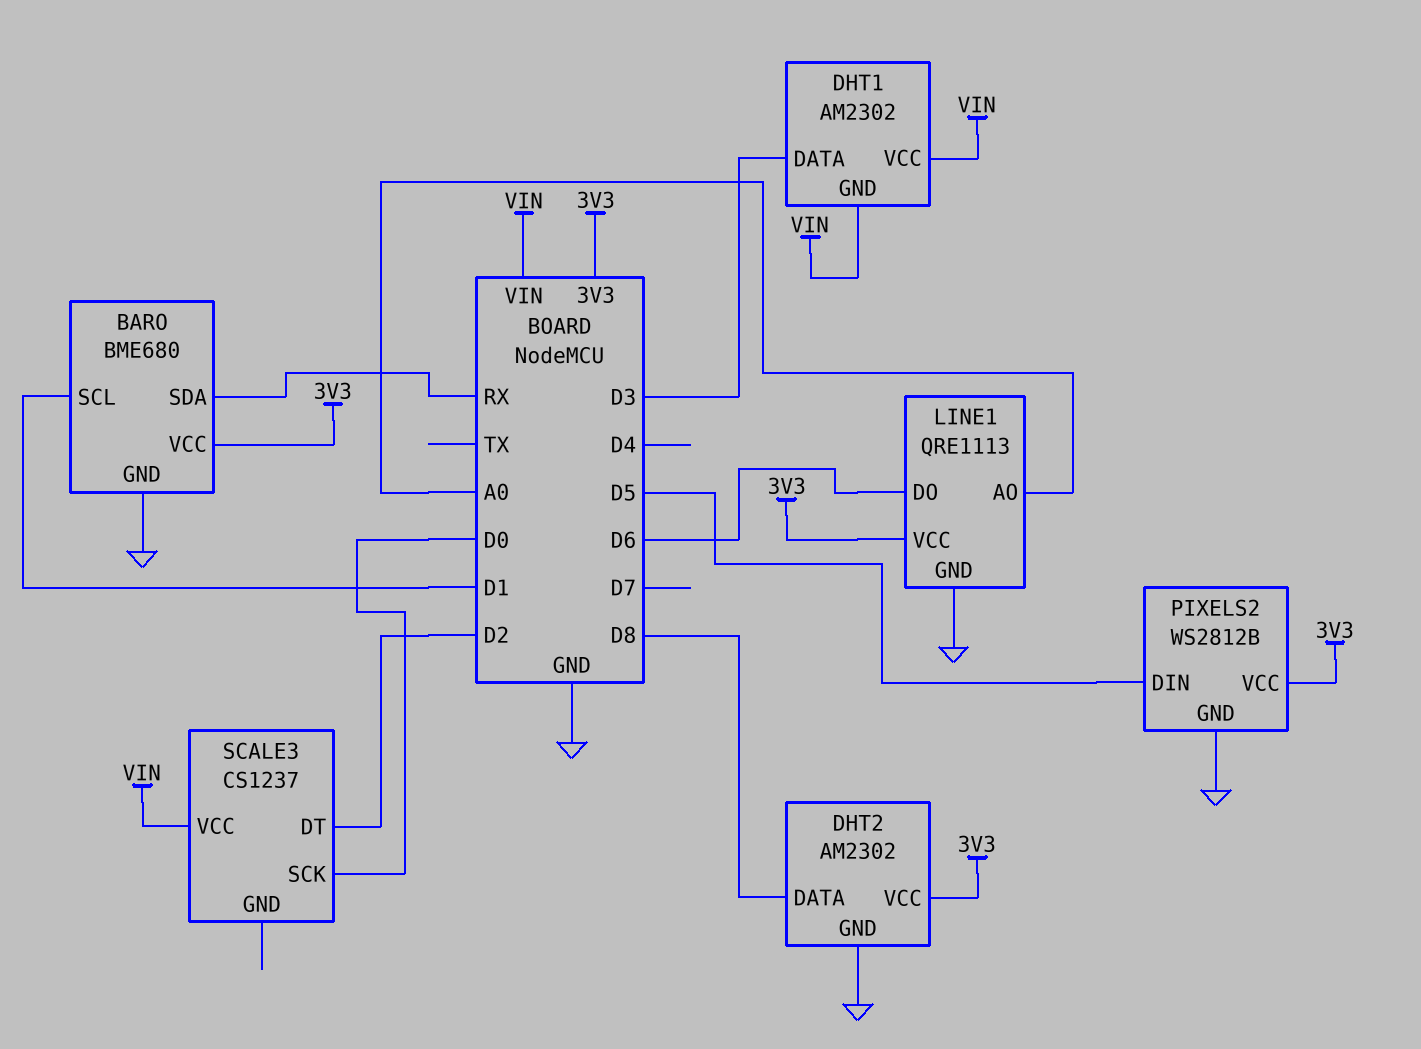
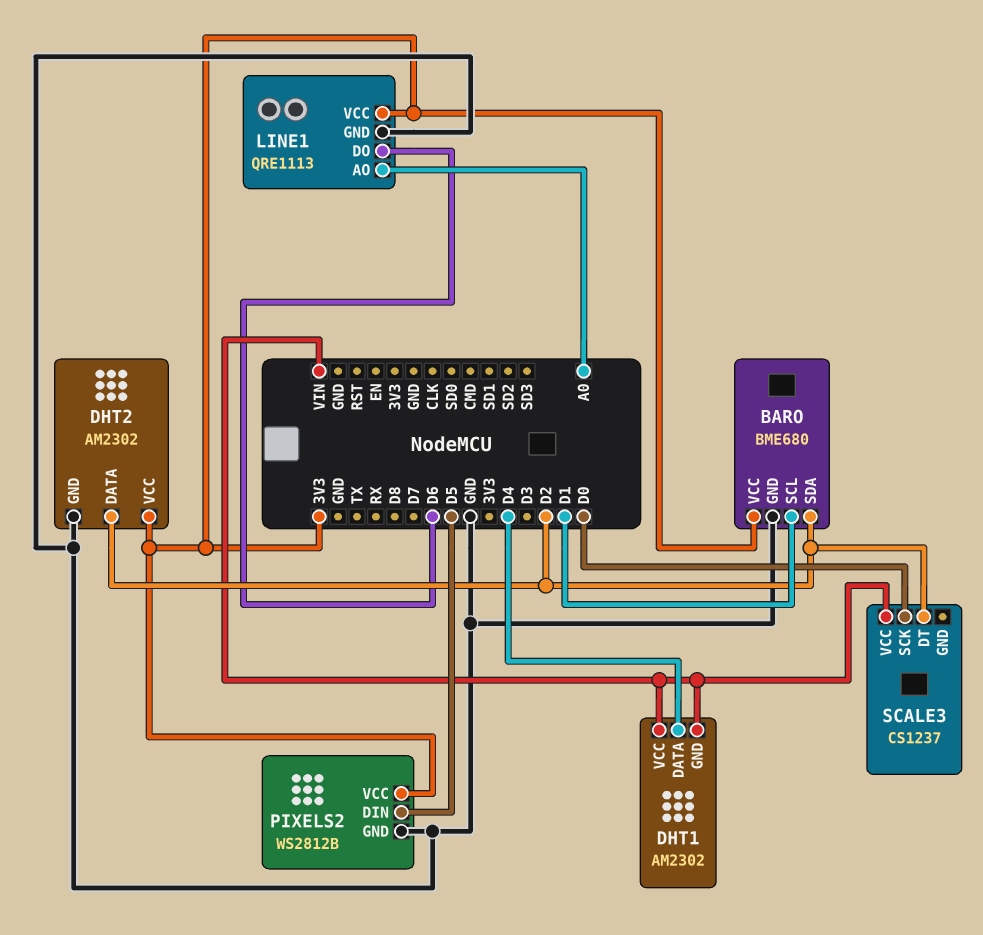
BARO pin SDA: RX -> D2
DHT1 pin DATA: D3 -> D4
DHT2 pin DATA: D8 -> D2

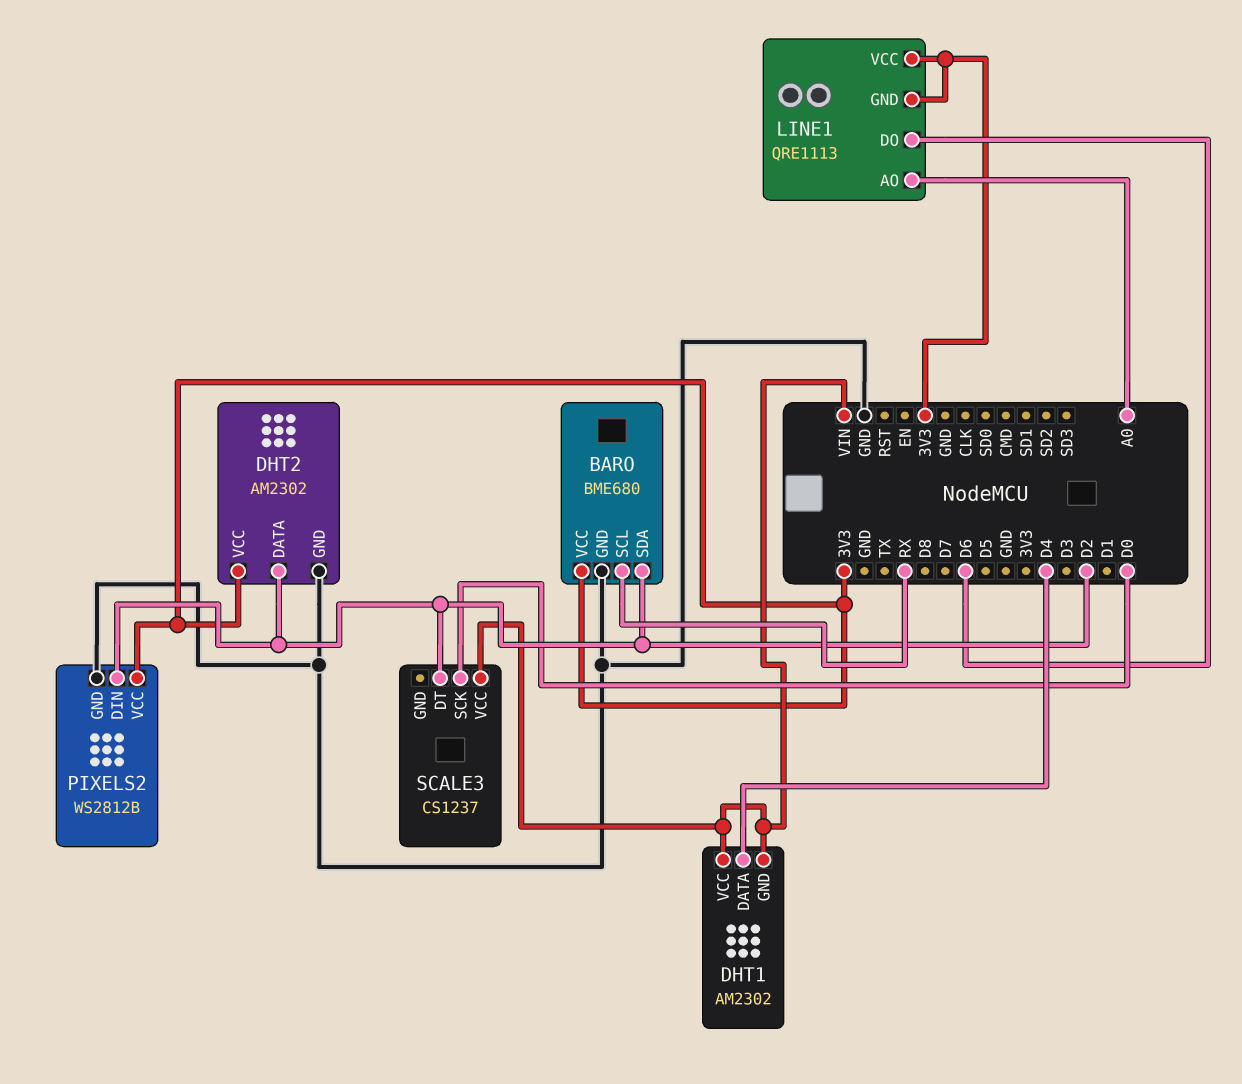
BARO pin SCL: D1 -> RX
LINE1 pin GND: GND -> 3V3
PIXELS2 pin DIN: D5 -> D2

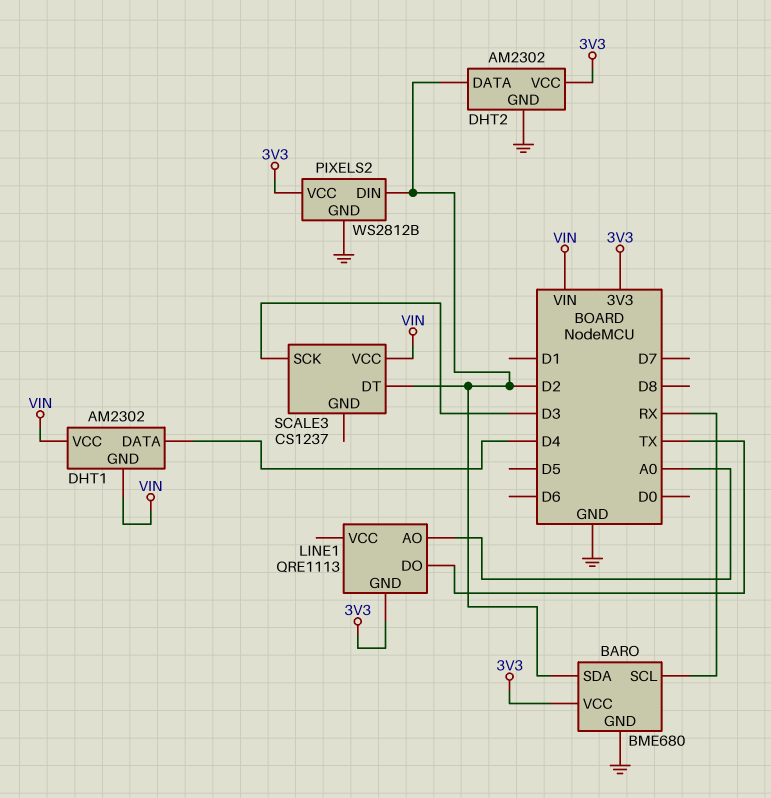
LINE1 pin DO: D6 -> TX
LINE1 pin VCC: 3V3 -> none
SCALE3 pin SCK: D0 -> D3

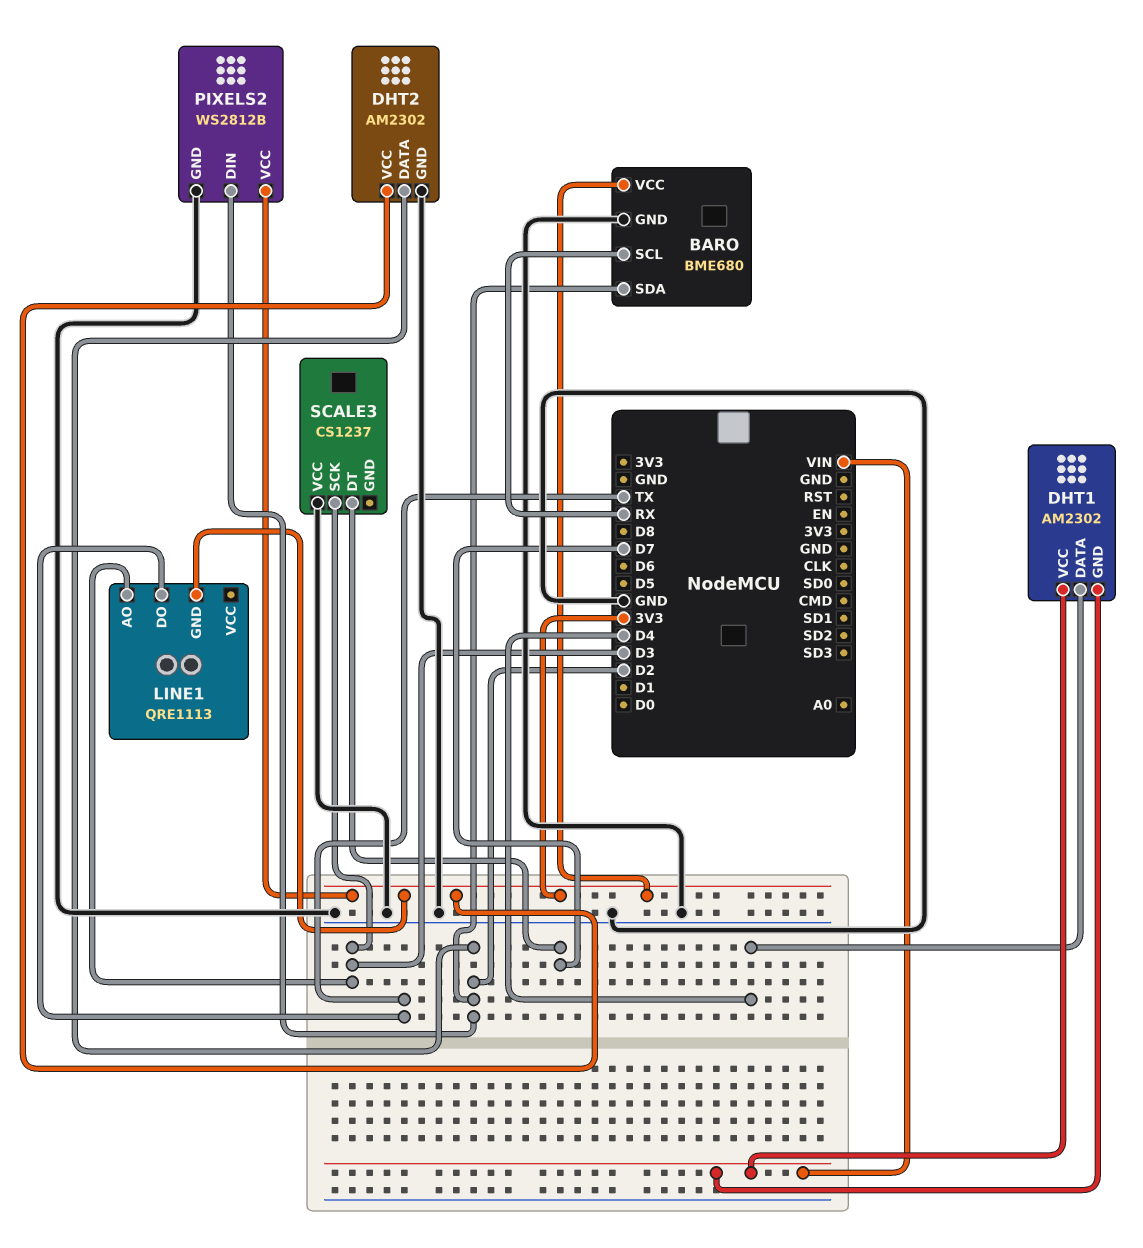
LINE1 pin AO: A0 -> D3
SCALE3 pin DT: D2 -> D7
SCALE3 pin VCC: VIN -> GND

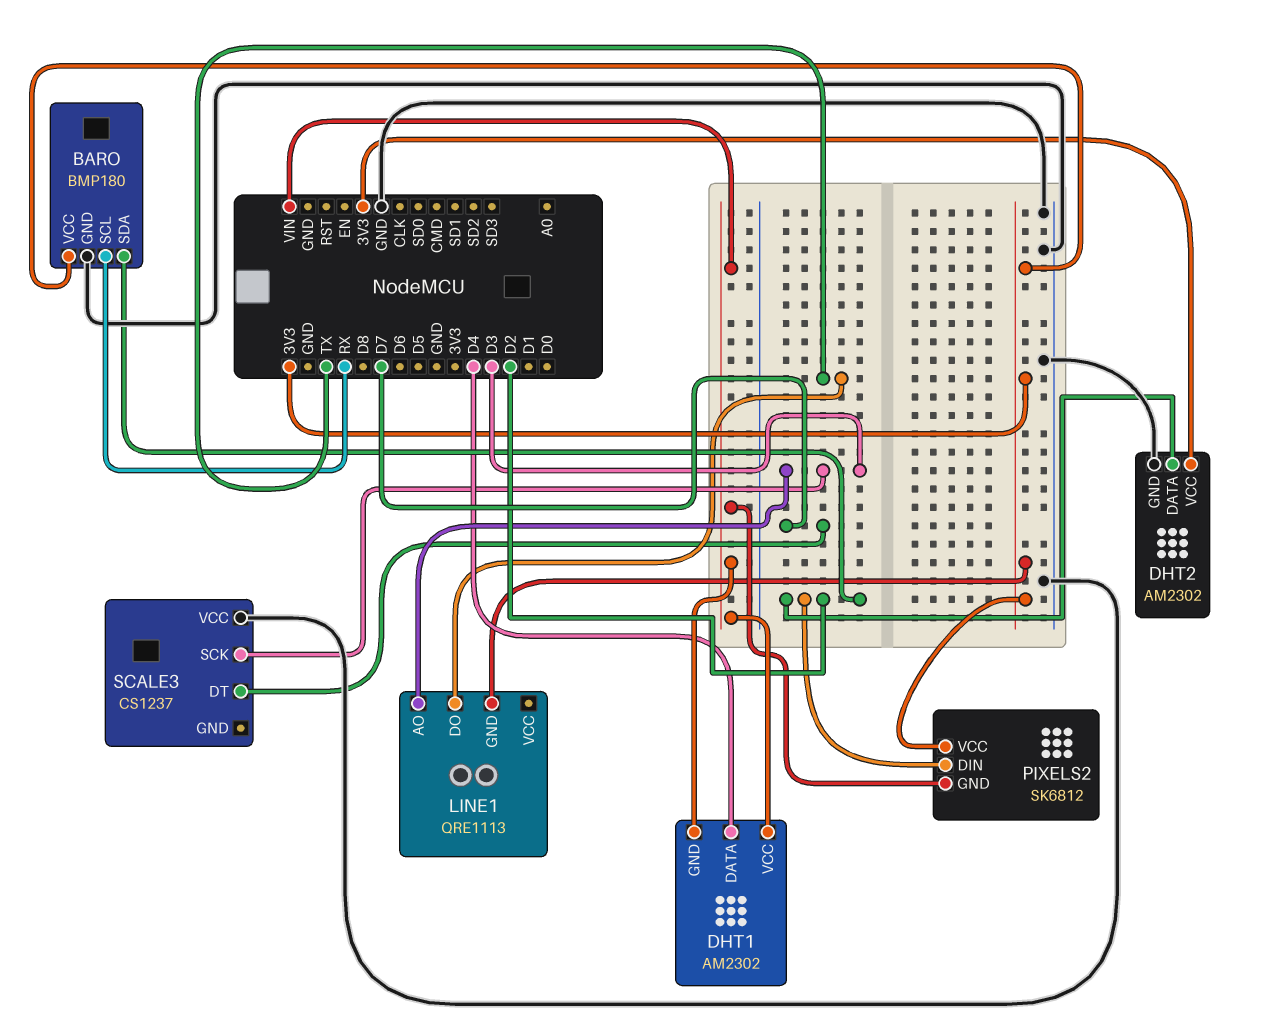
BARO: BME680 -> BMP180
PIXELS2: WS2812B -> SK6812
PIXELS2 pin GND: GND -> VIN

